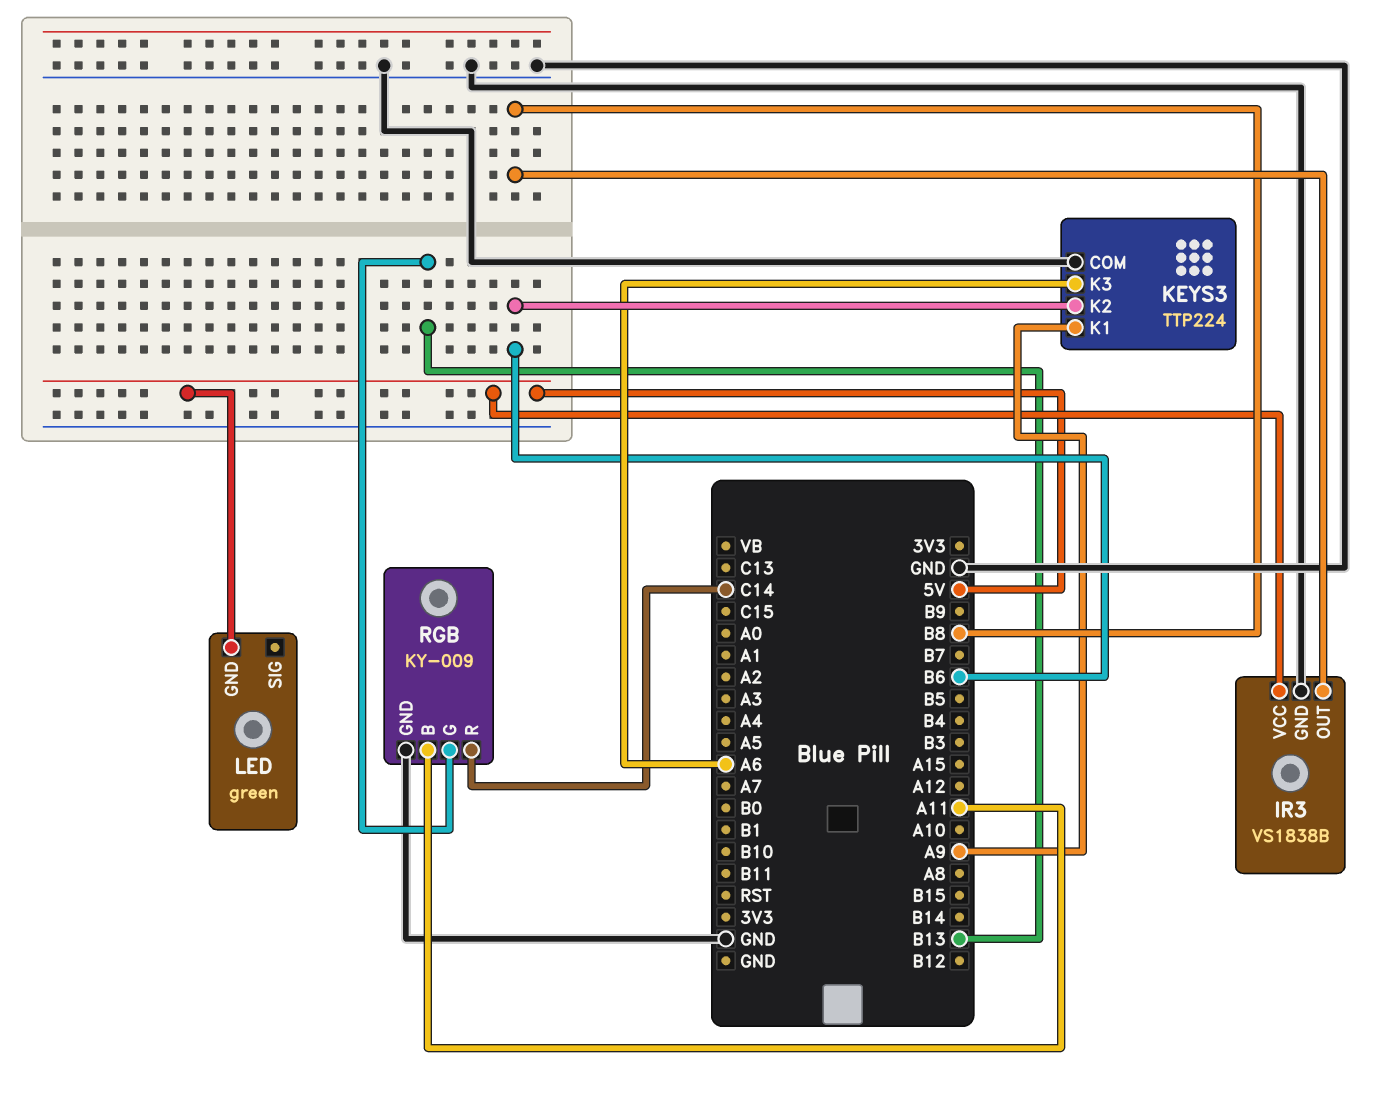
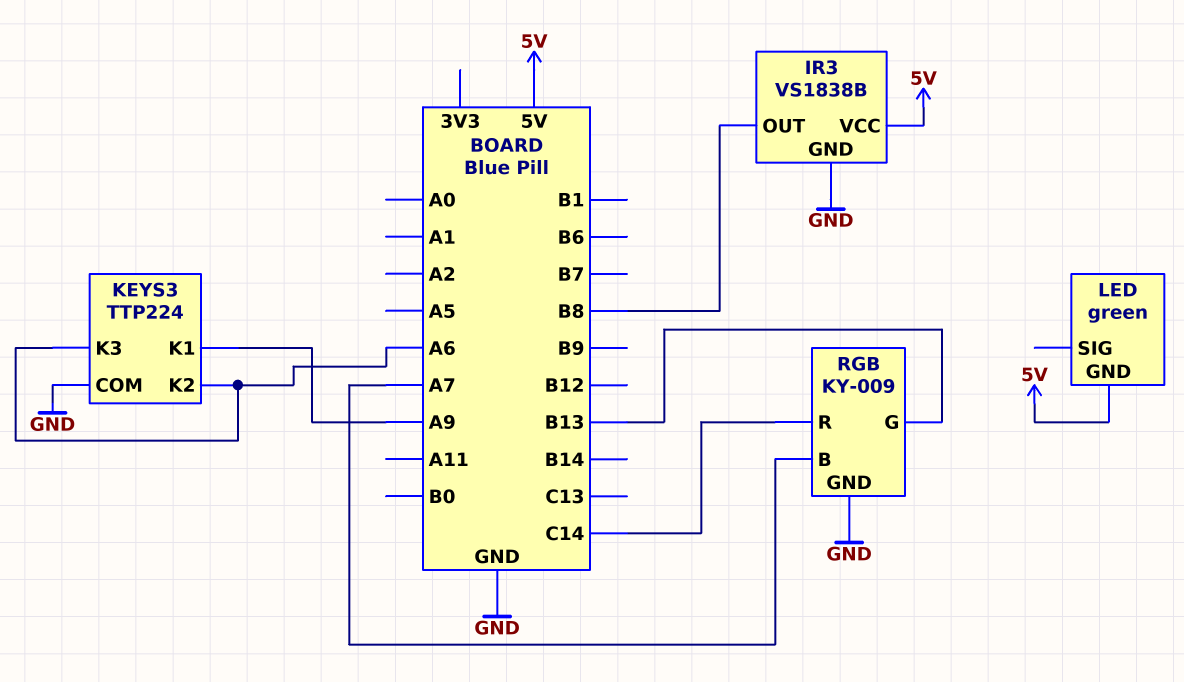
KEYS3 pin K2: B6 -> A6
RGB pin B: A11 -> A7

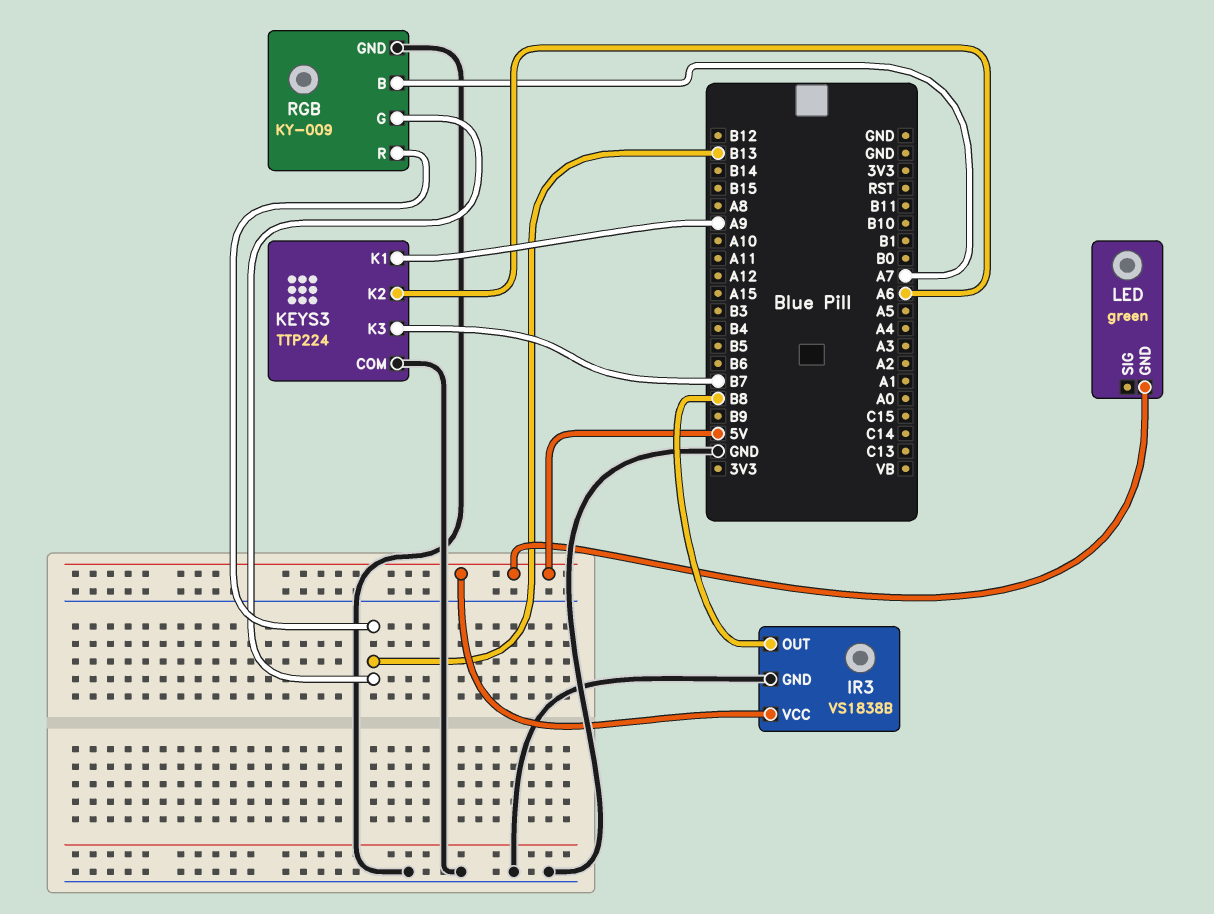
KEYS3 pin K3: A6 -> B7
RGB pin R: C14 -> B13

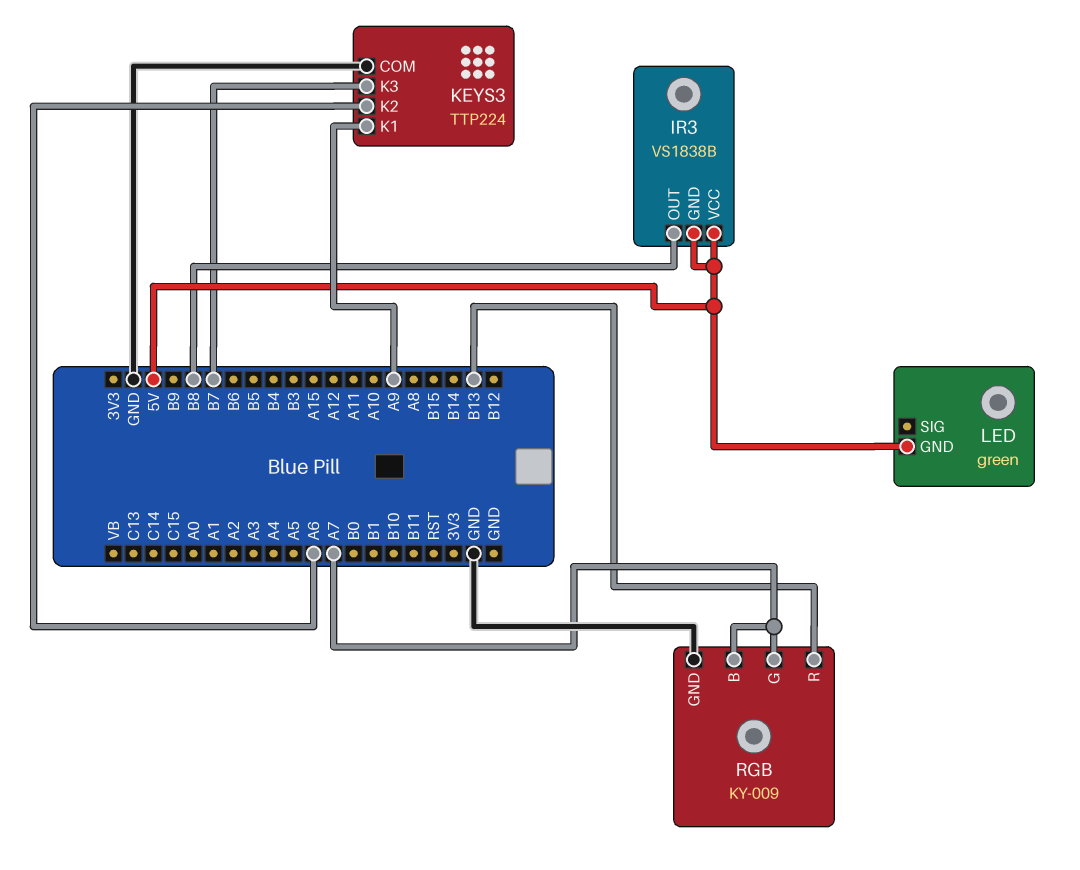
IR3 pin GND: GND -> 5V
RGB pin G: B13 -> A7

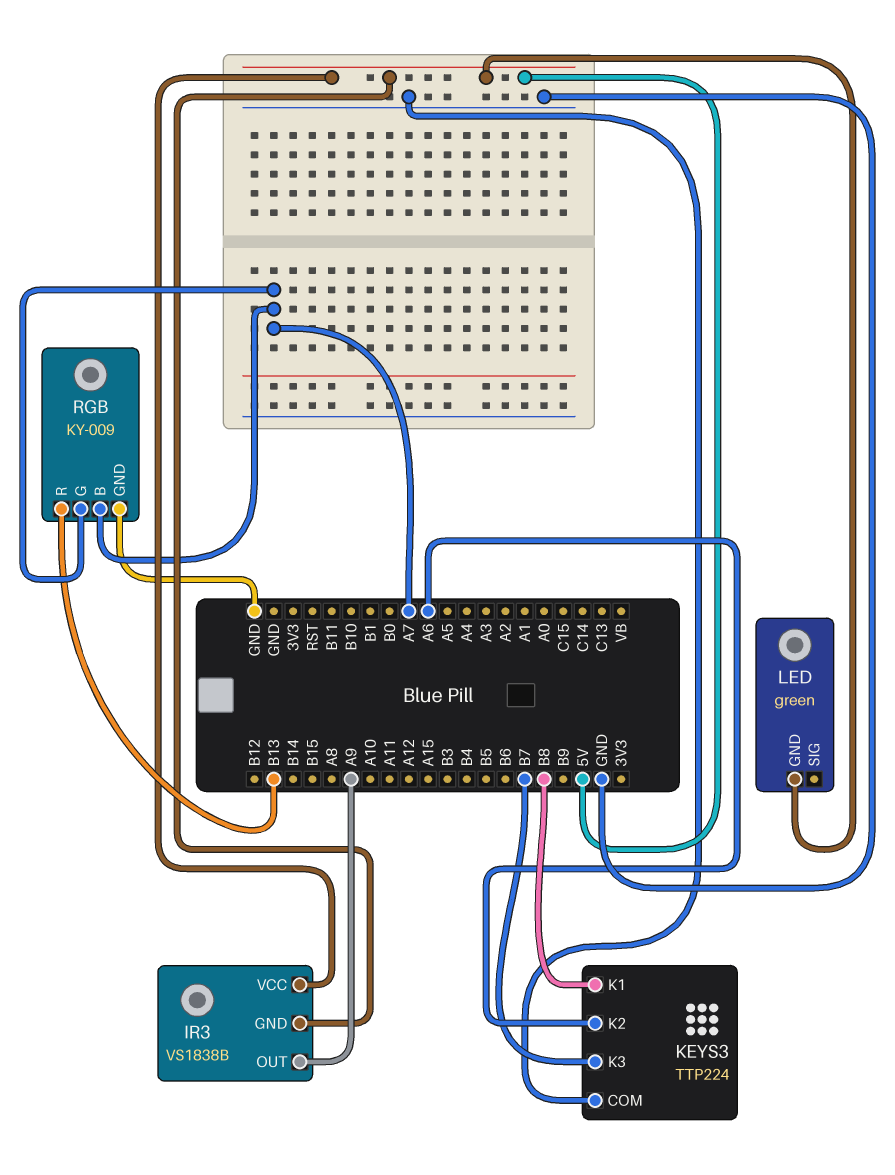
IR3 pin OUT: B8 -> A9
KEYS3 pin K1: A9 -> B8

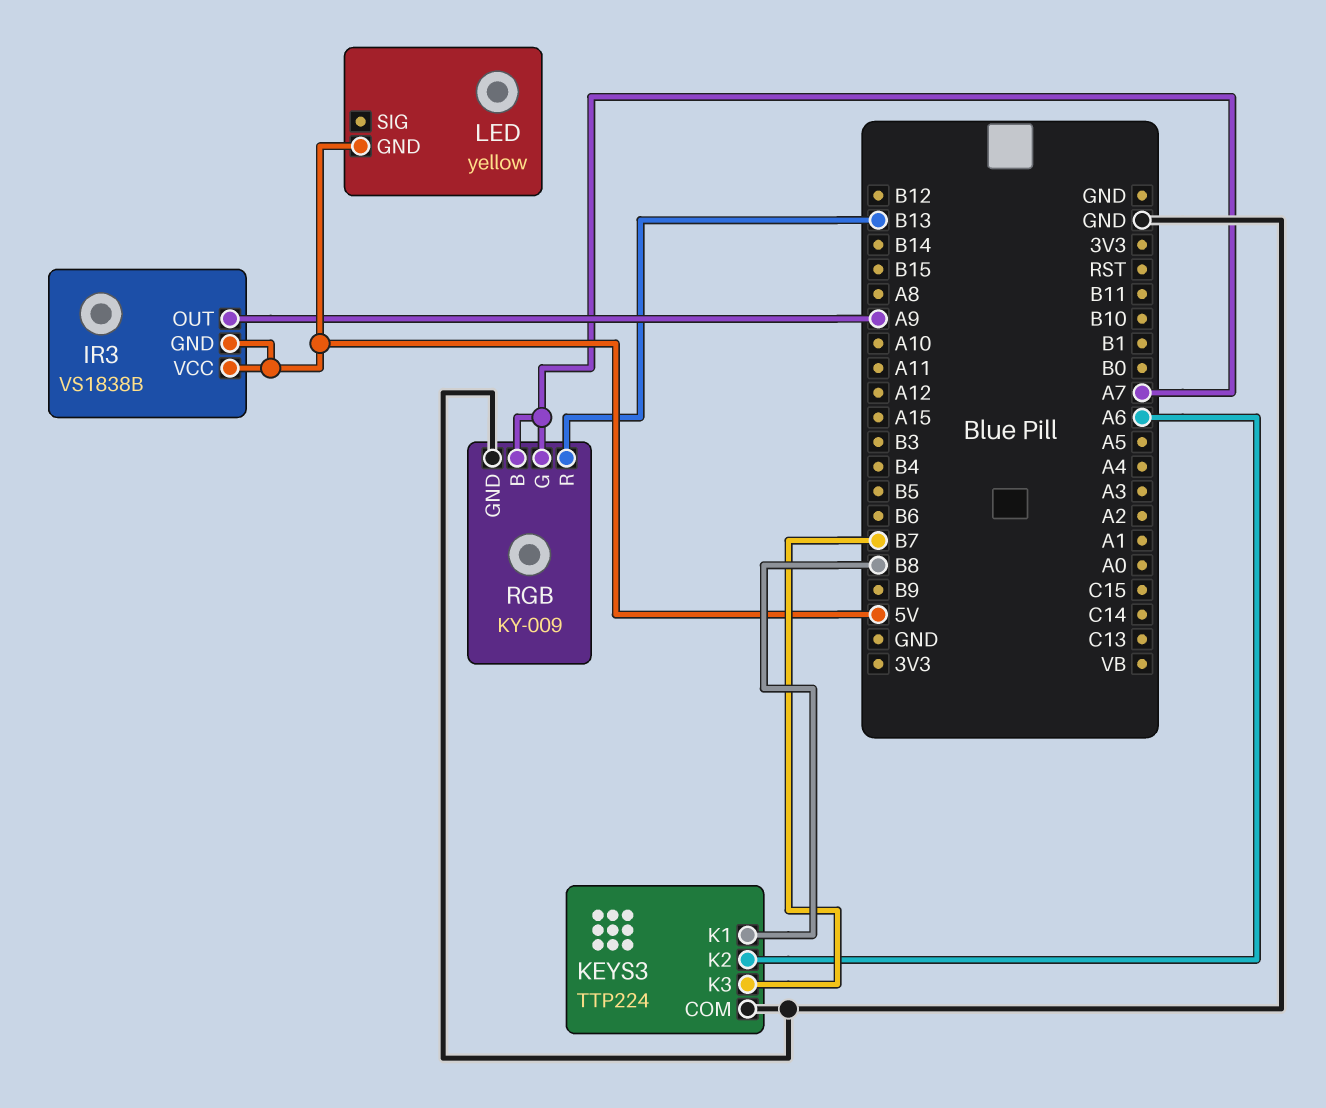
LED: green -> yellow

